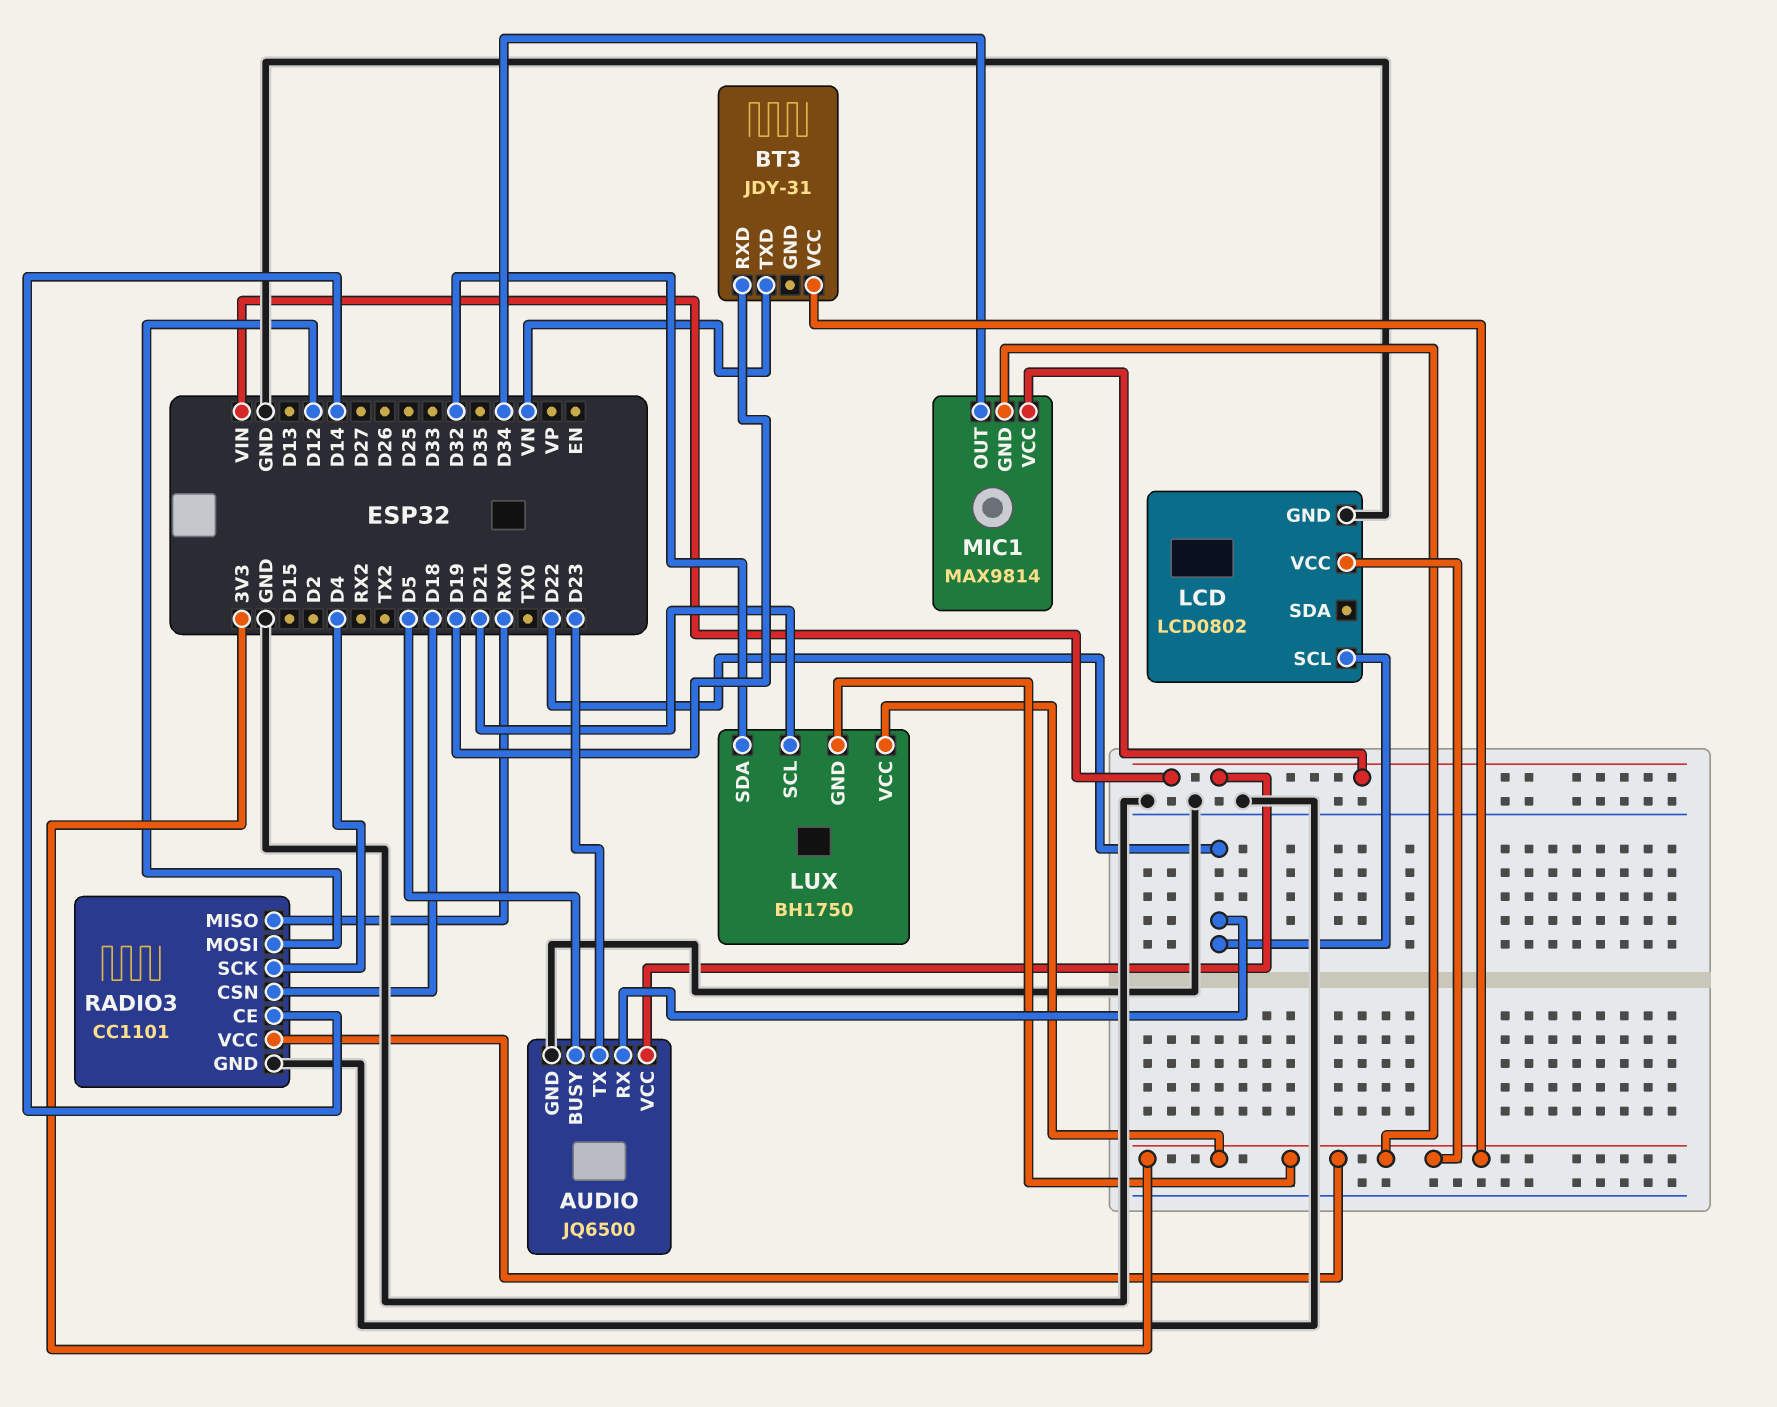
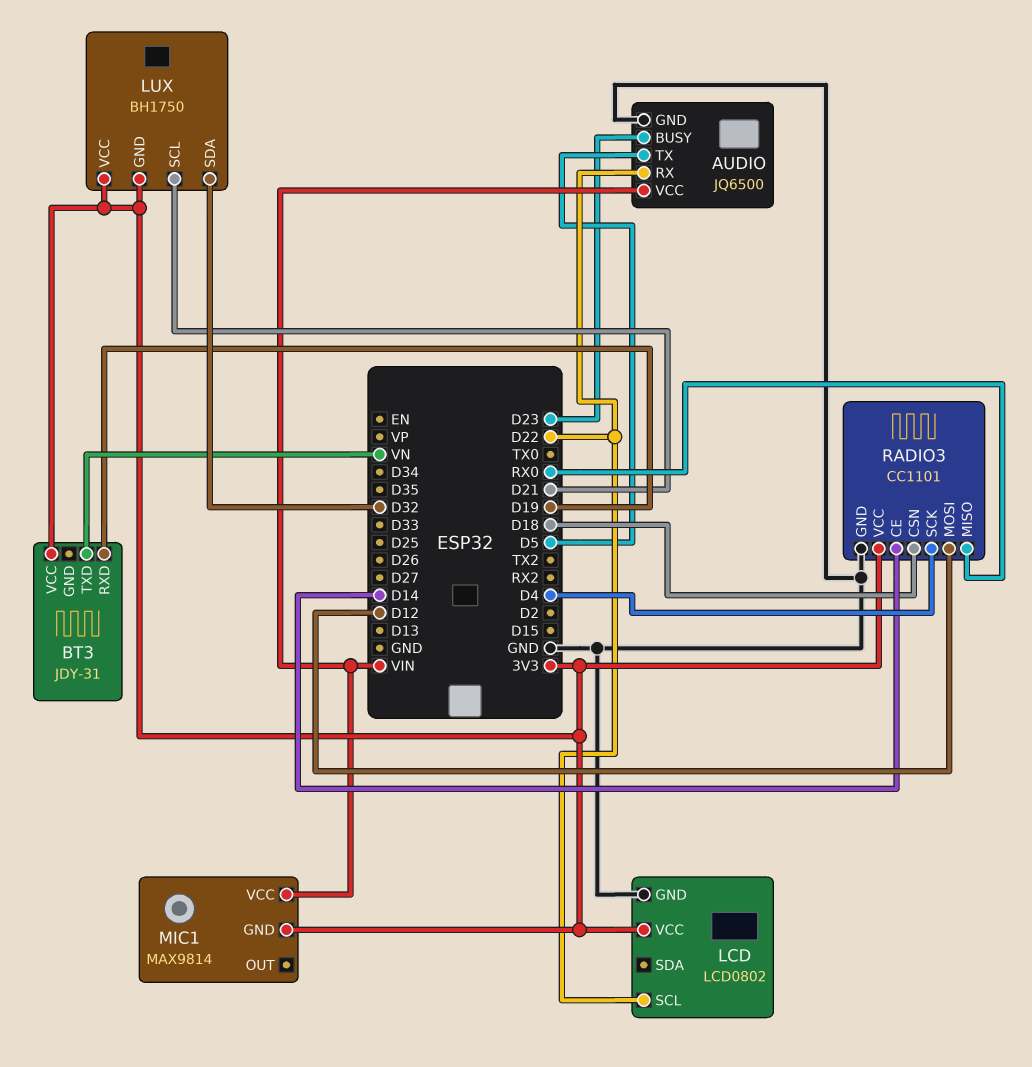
AUDIO pin BUSY: D5 -> D23
AUDIO pin TX: D23 -> D5
MIC1 pin OUT: D34 -> none

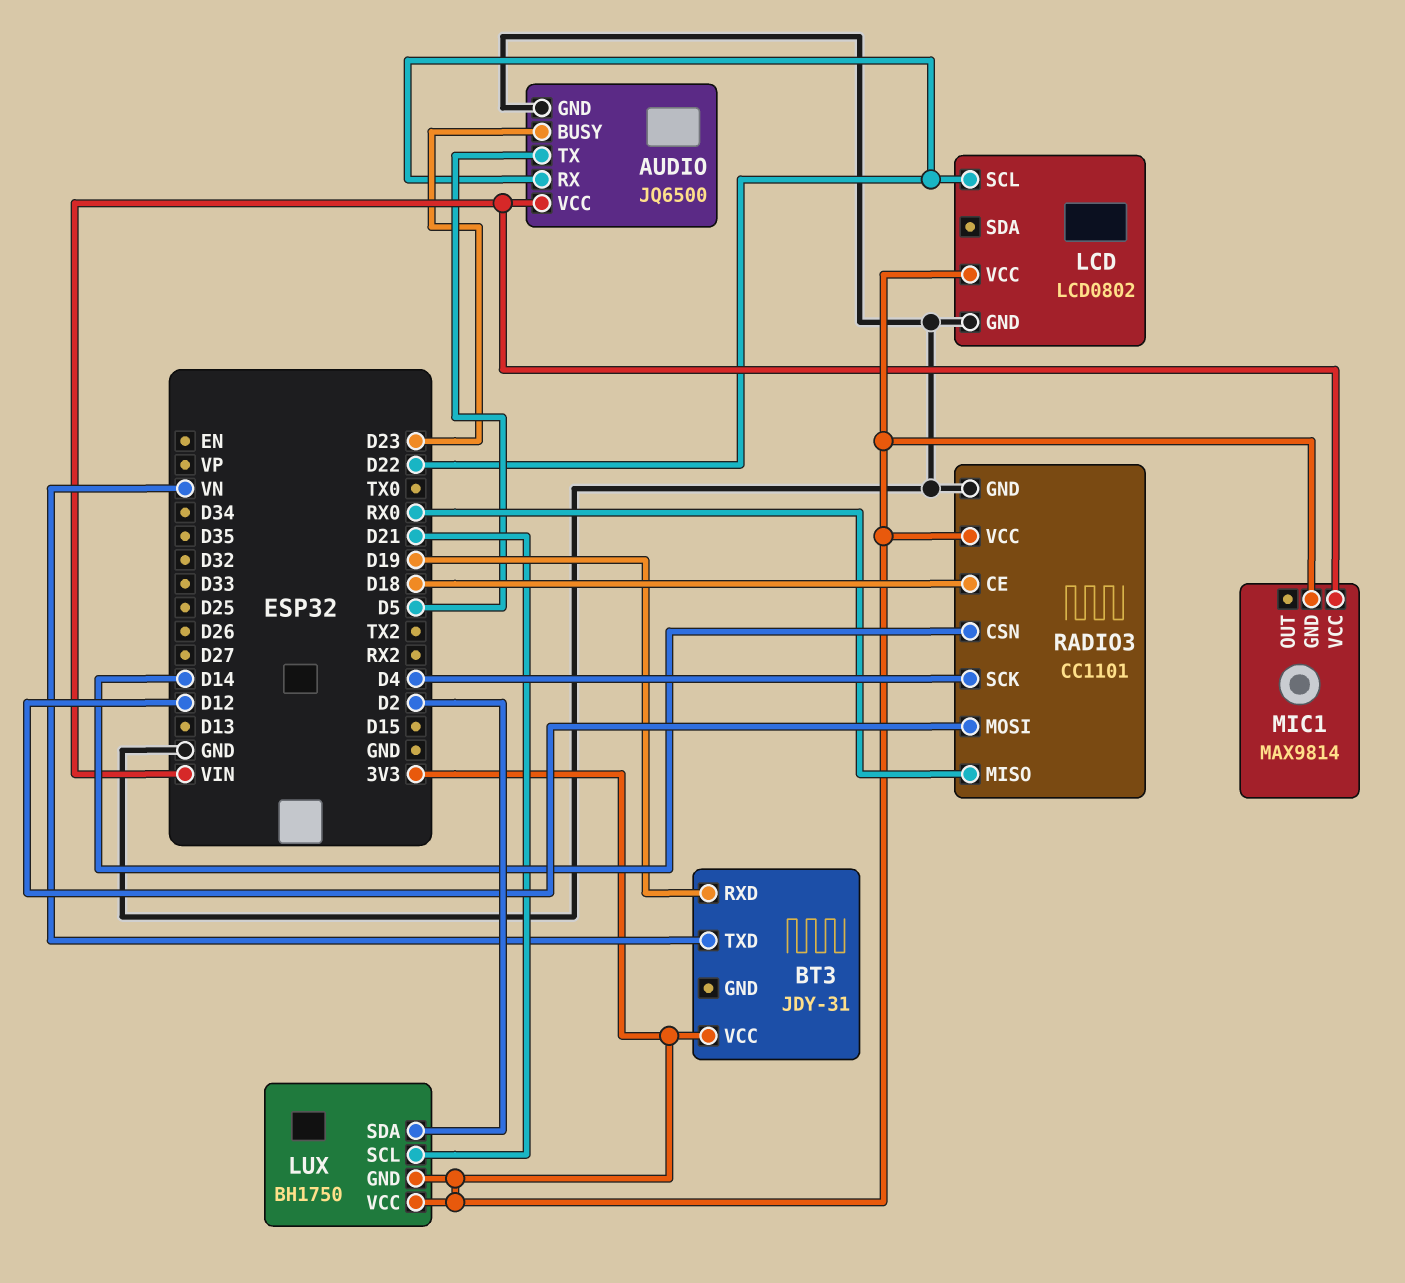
LUX pin SDA: D32 -> D2
RADIO3 pin CE: D14 -> D18
RADIO3 pin CSN: D18 -> D14

